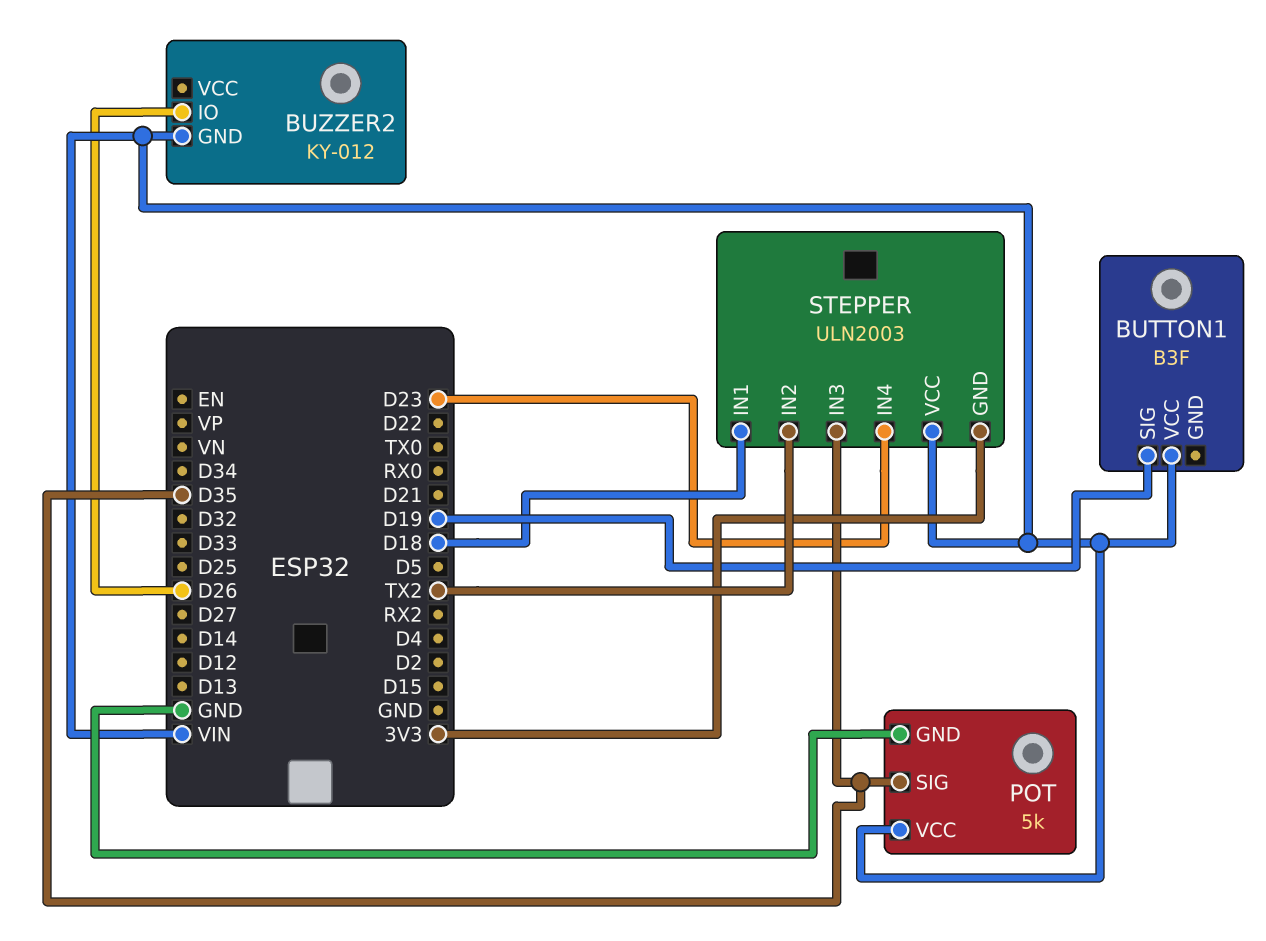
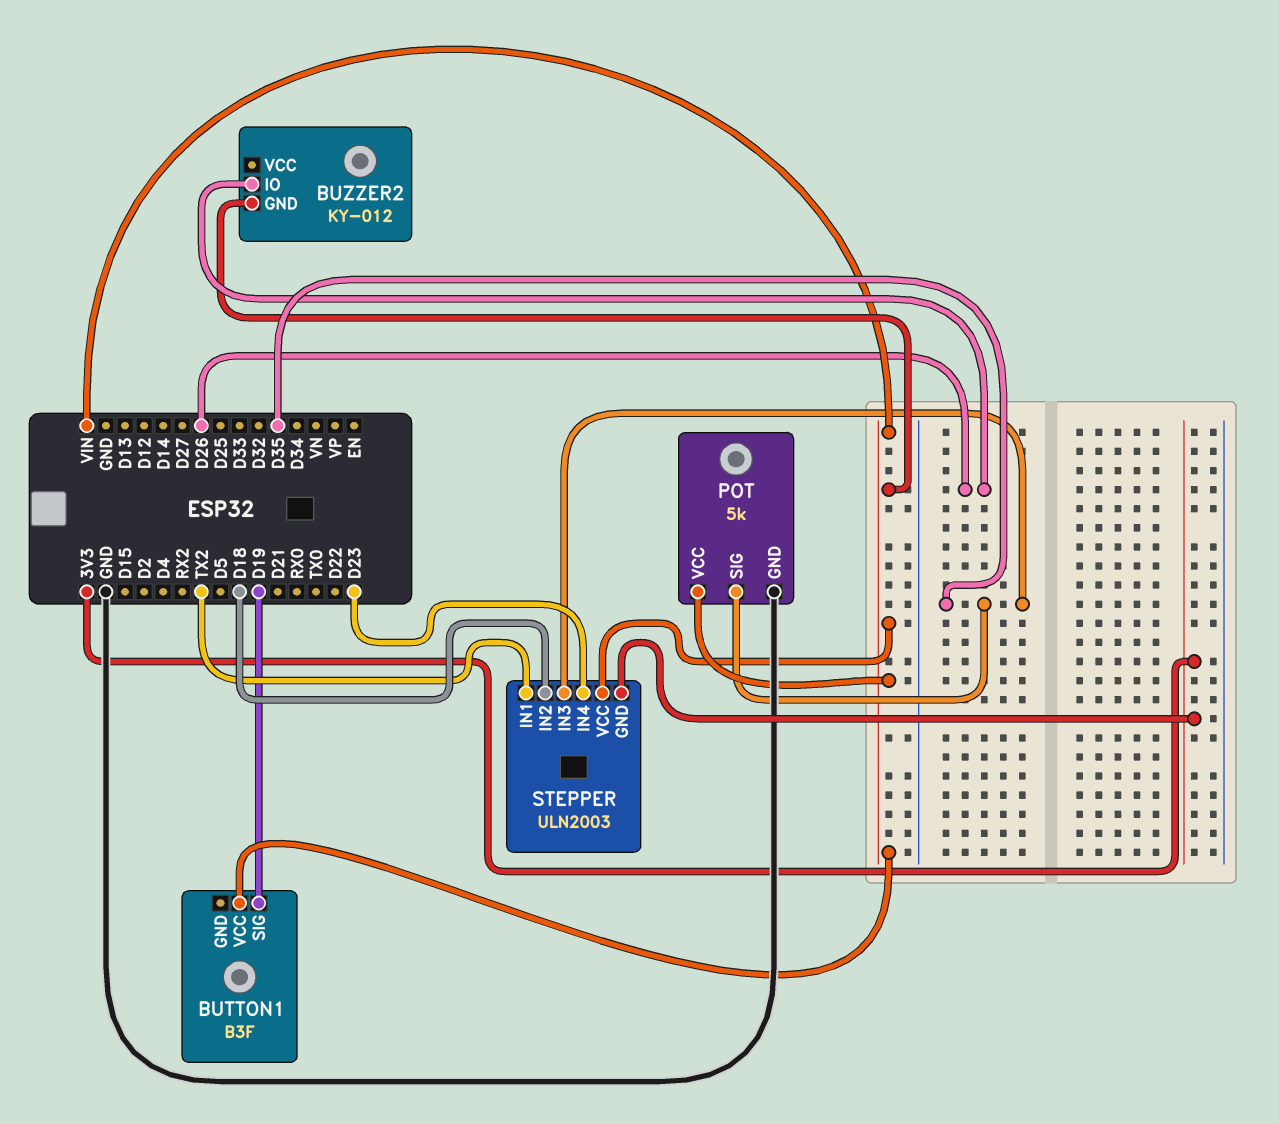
STEPPER pin IN1: D18 -> TX2
STEPPER pin IN2: TX2 -> D18

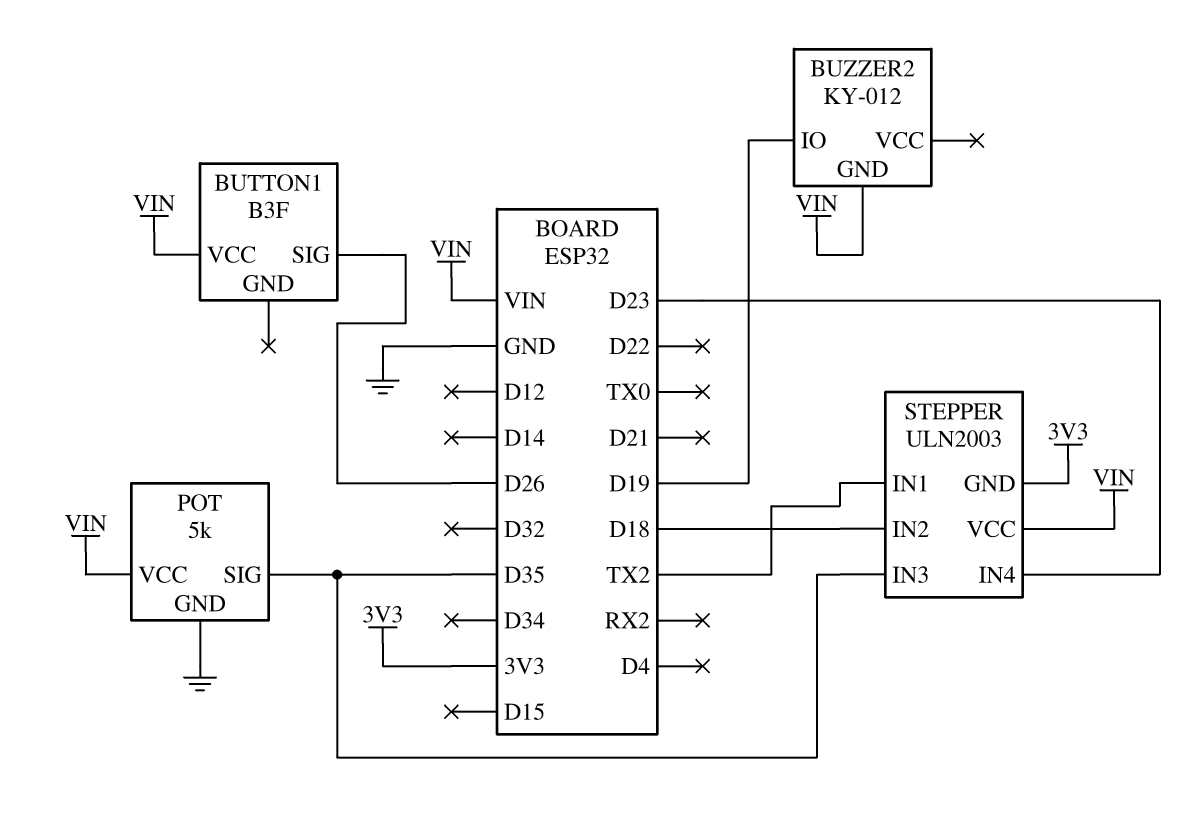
BUTTON1 pin SIG: D19 -> D26
BUZZER2 pin IO: D26 -> D19

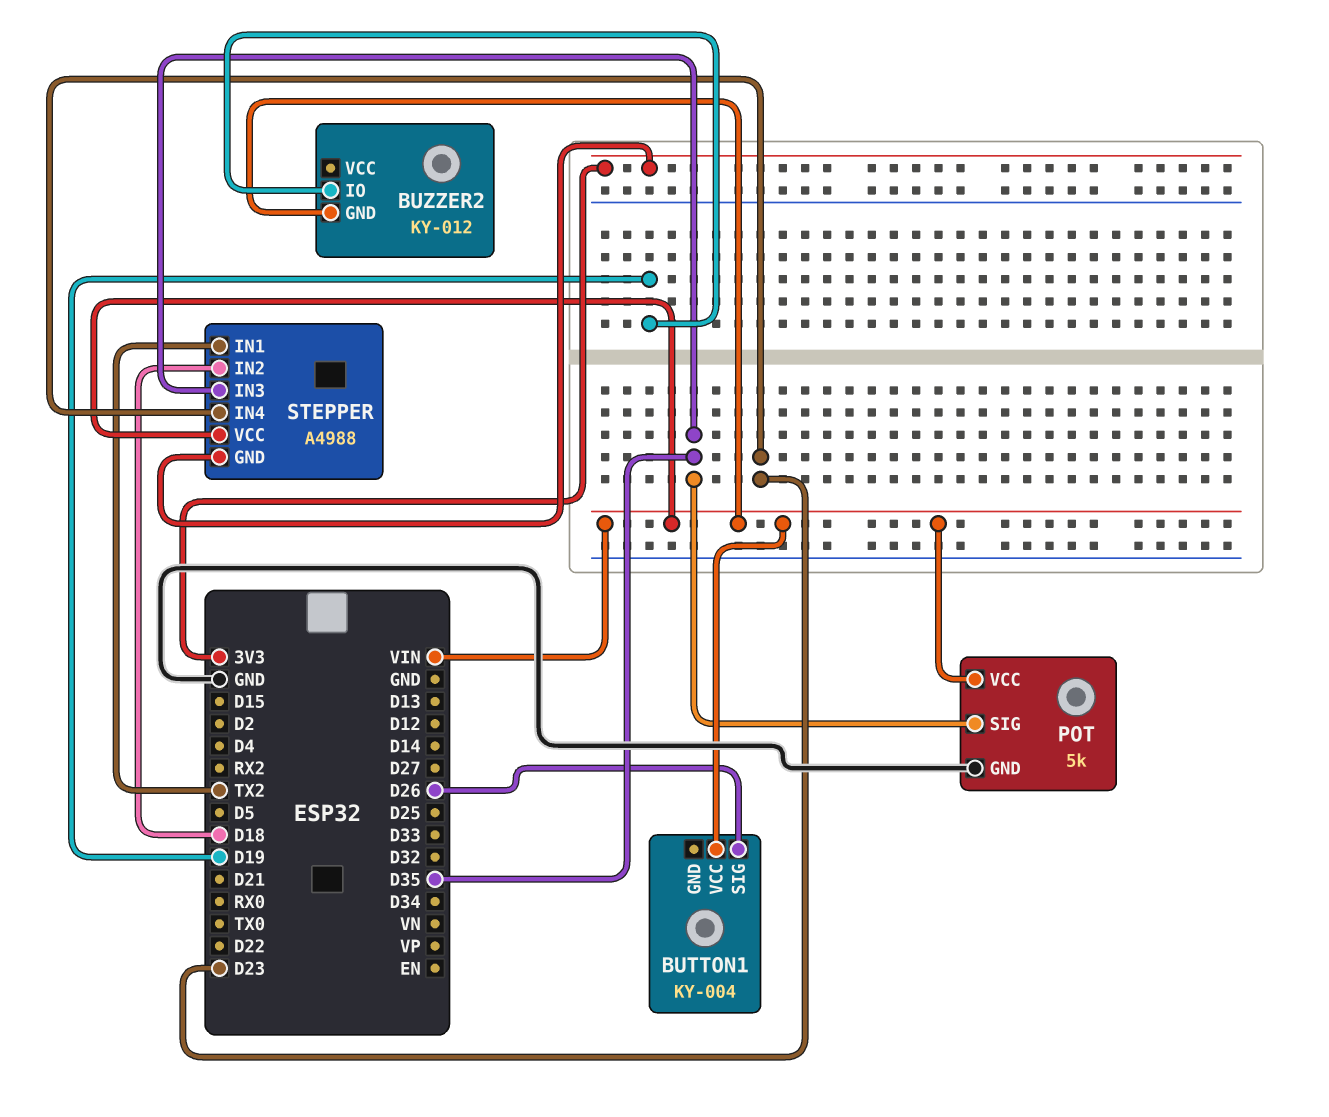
BUTTON1: B3F -> KY-004
STEPPER: ULN2003 -> A4988

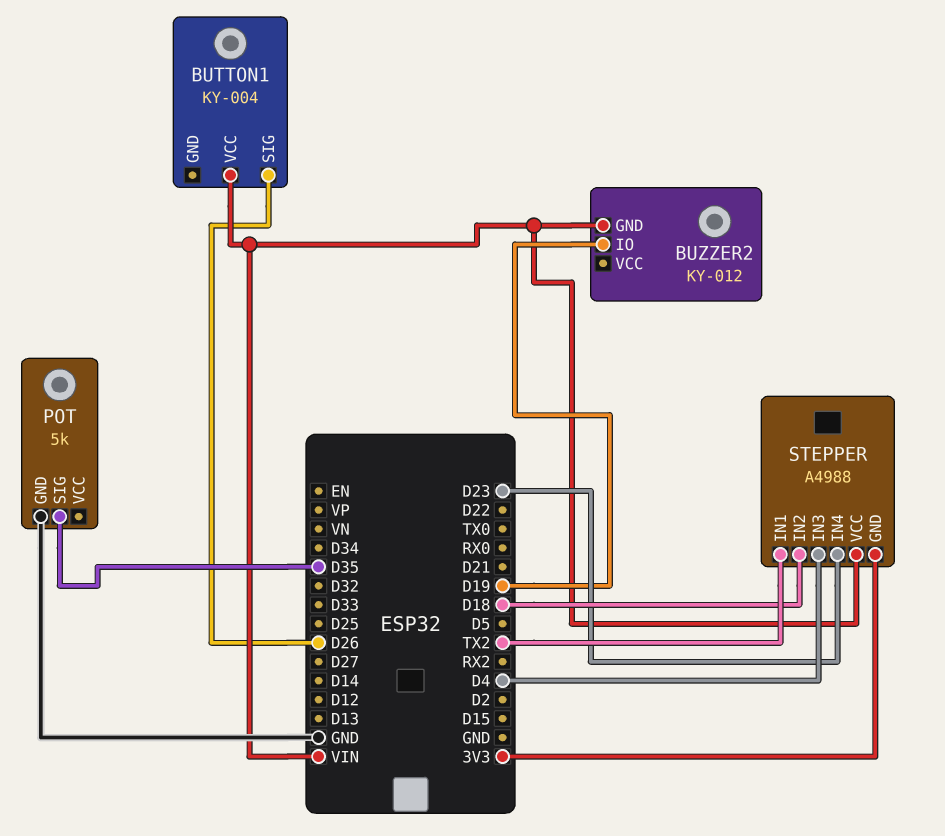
POT pin VCC: VIN -> none
STEPPER pin IN3: D35 -> D4

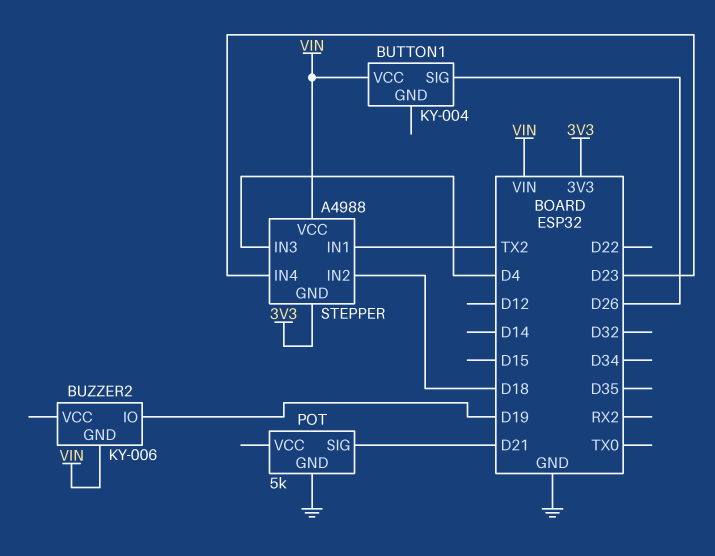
BUZZER2: KY-012 -> KY-006
POT pin SIG: D35 -> D21

